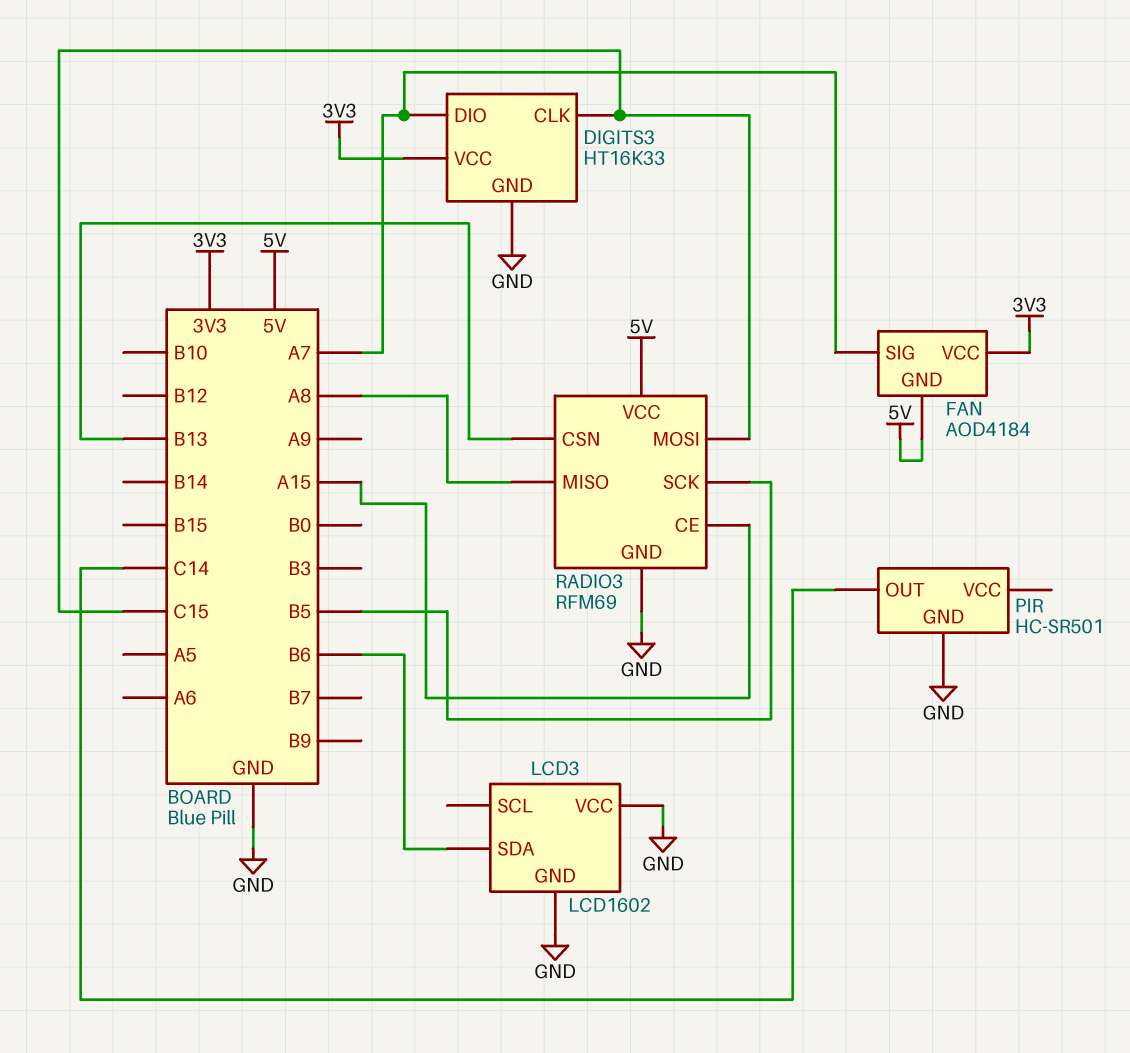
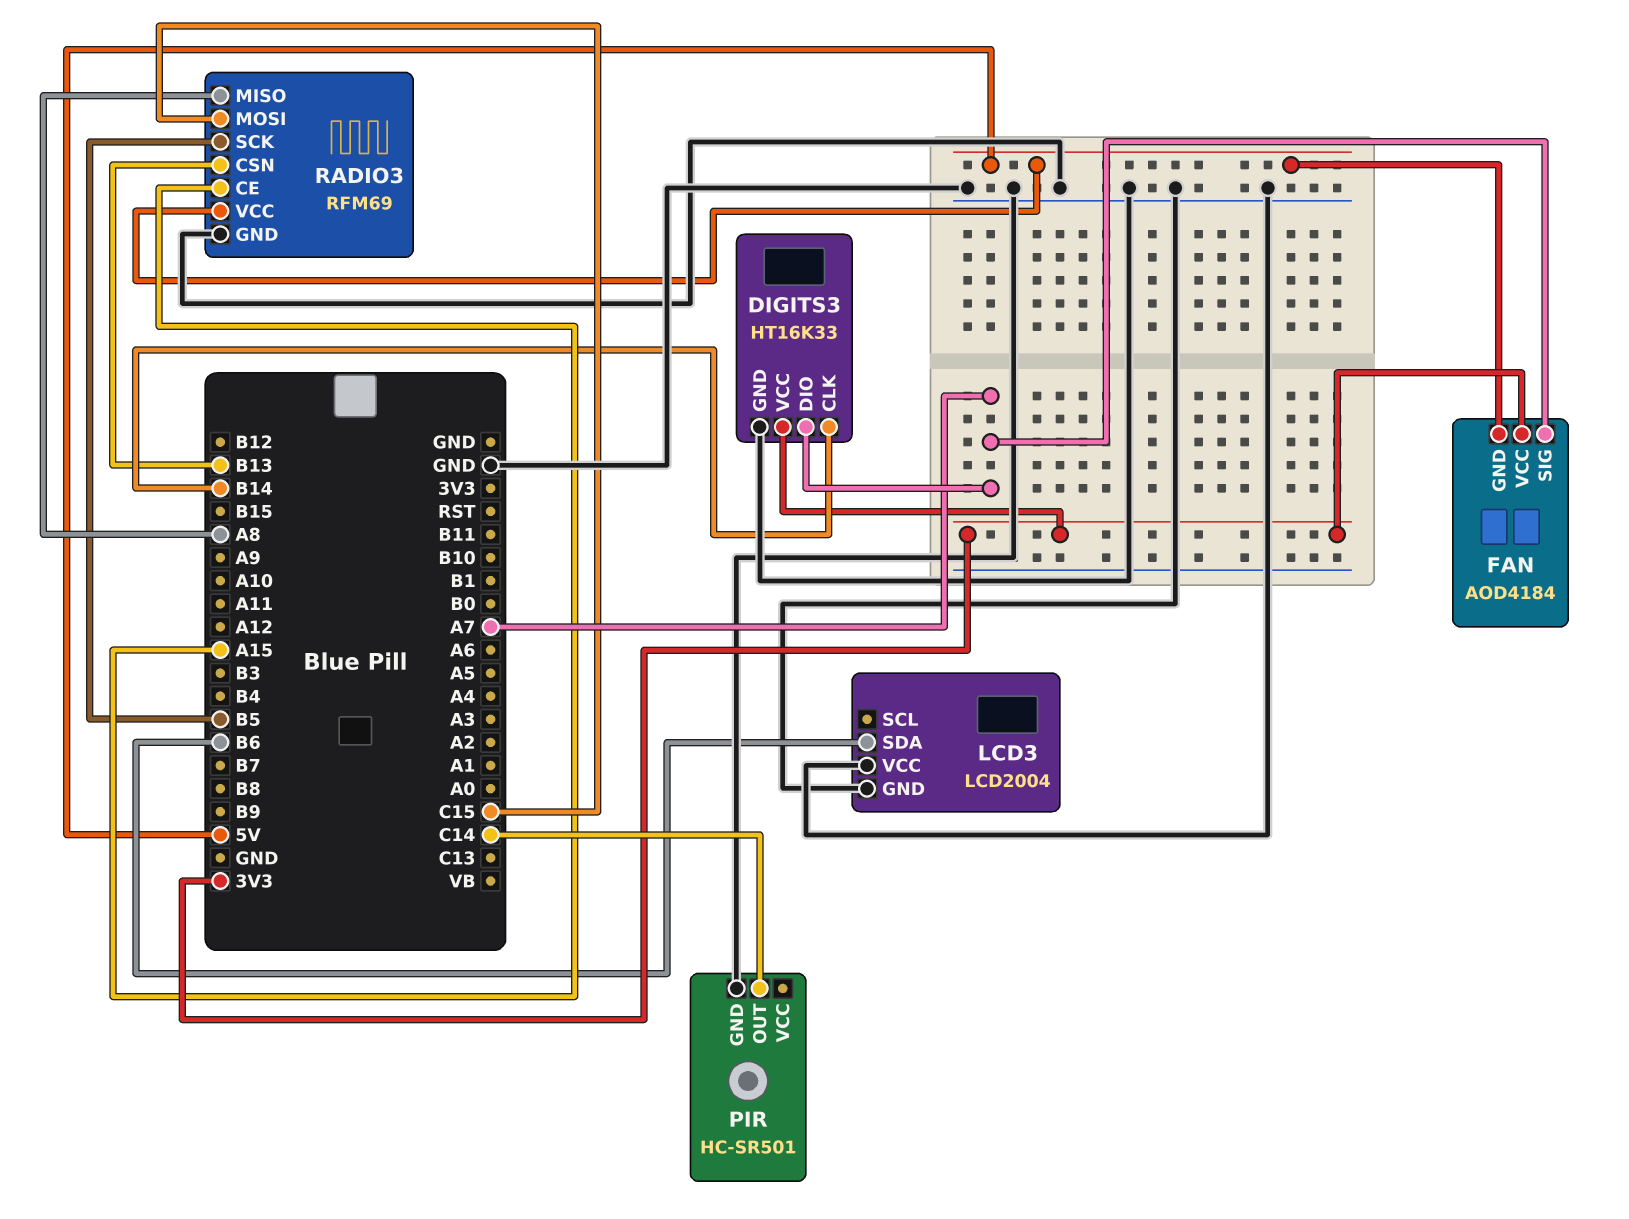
DIGITS3 pin CLK: C15 -> B14
LCD3: LCD1602 -> LCD2004

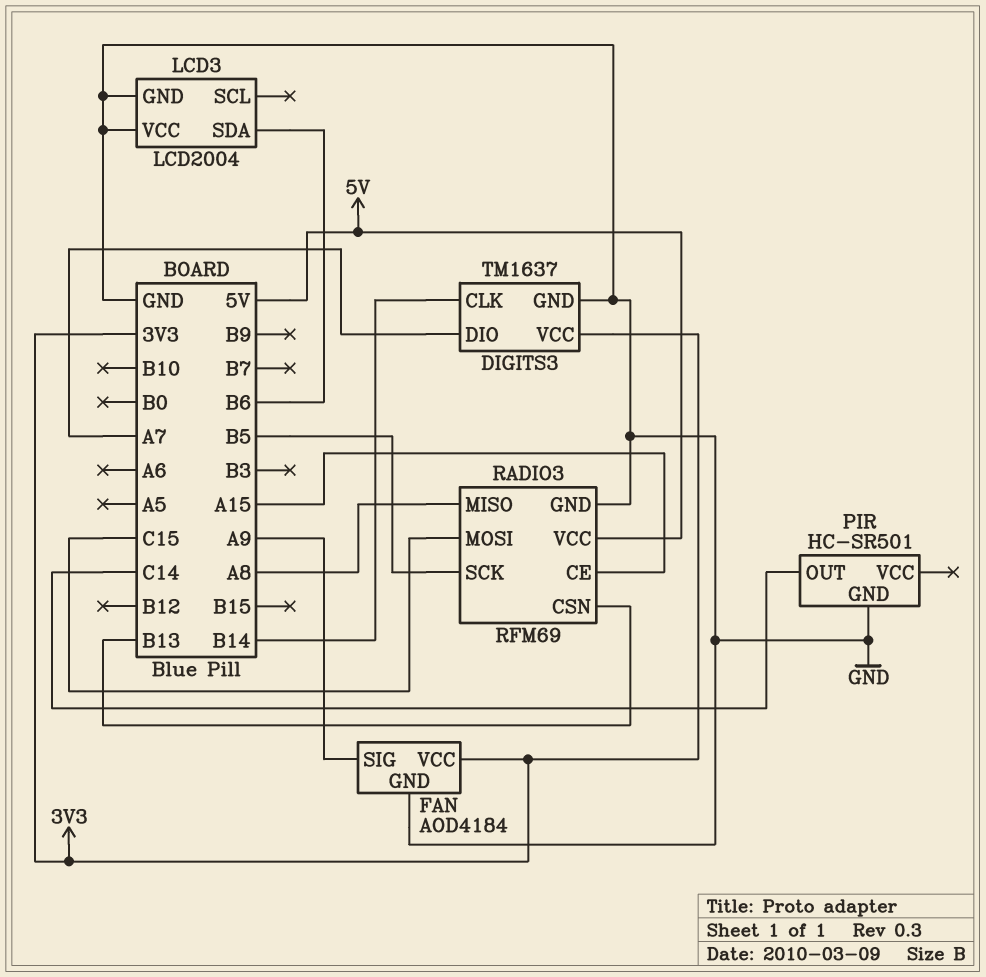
DIGITS3: HT16K33 -> TM1637
FAN pin GND: 5V -> GND
FAN pin SIG: A7 -> A9

